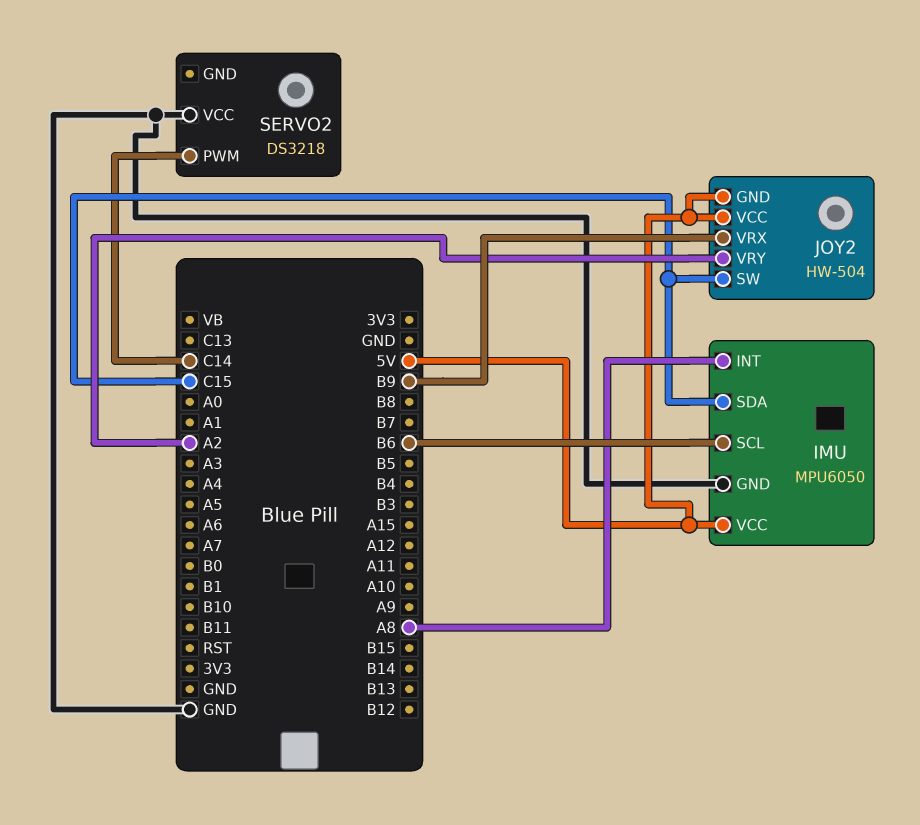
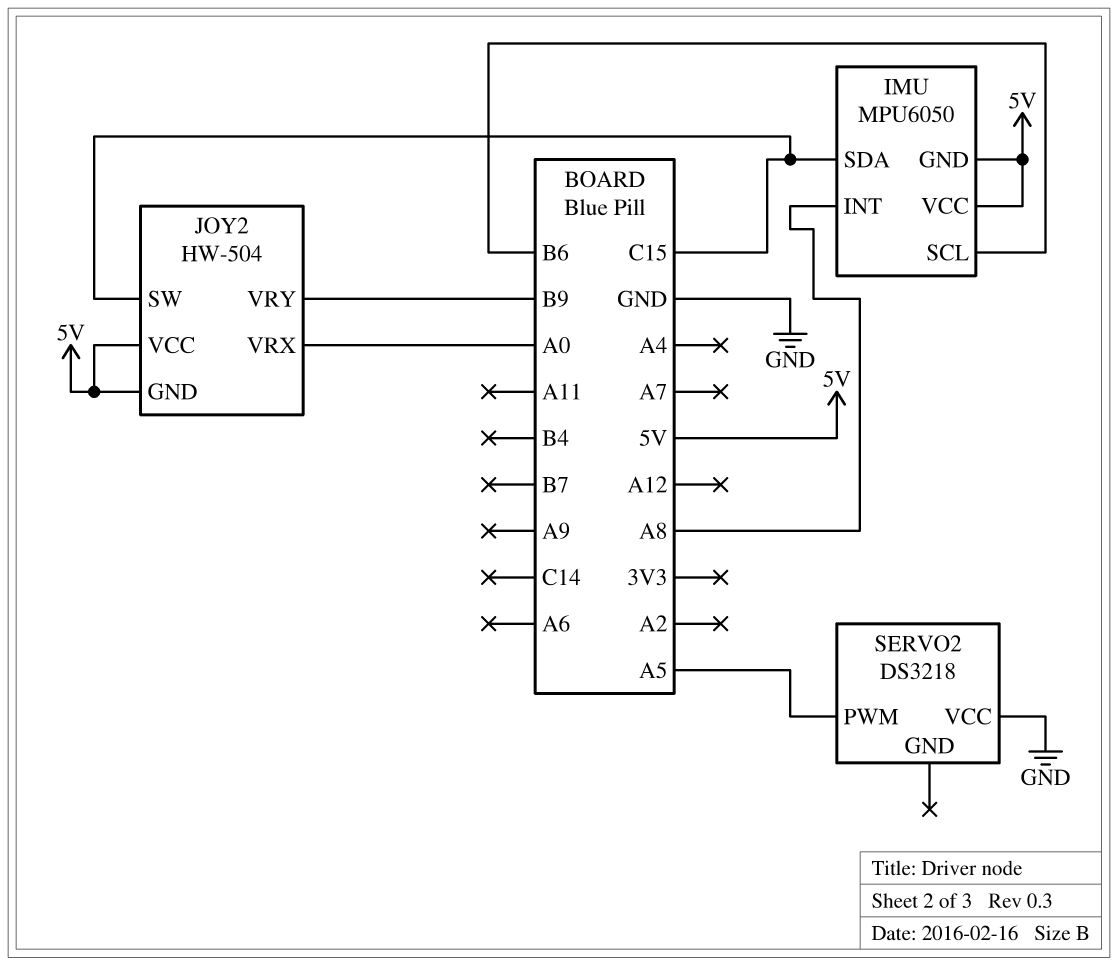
IMU pin GND: GND -> 5V
JOY2 pin VRX: B9 -> A0
JOY2 pin VRY: A2 -> B9
SERVO2 pin PWM: C14 -> A5

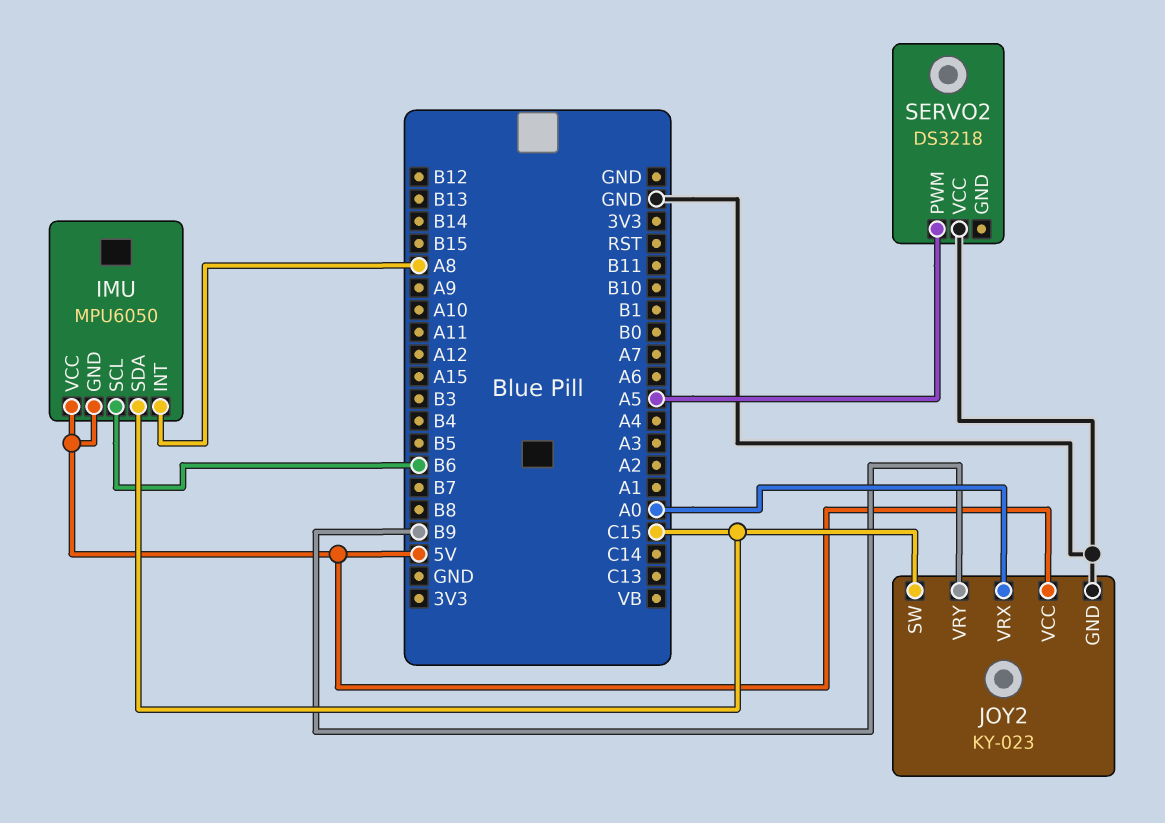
JOY2: HW-504 -> KY-023
JOY2 pin GND: 5V -> GND

